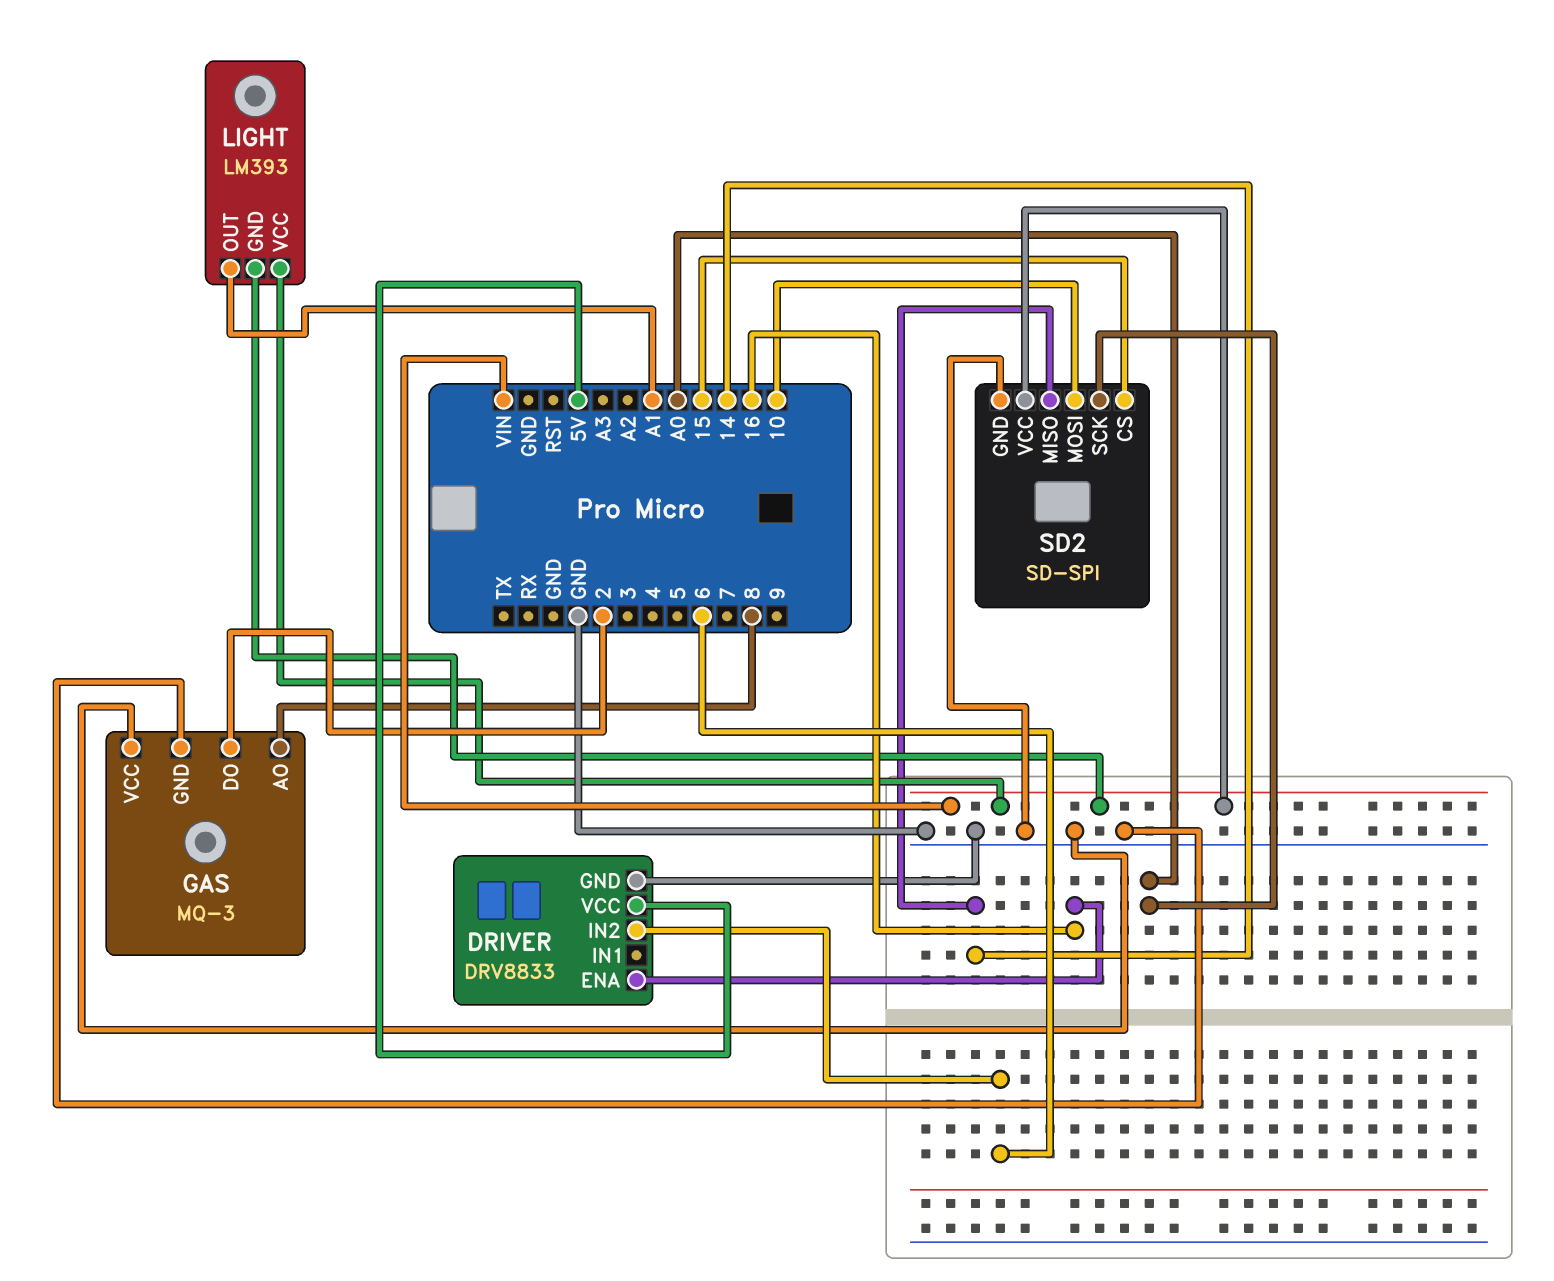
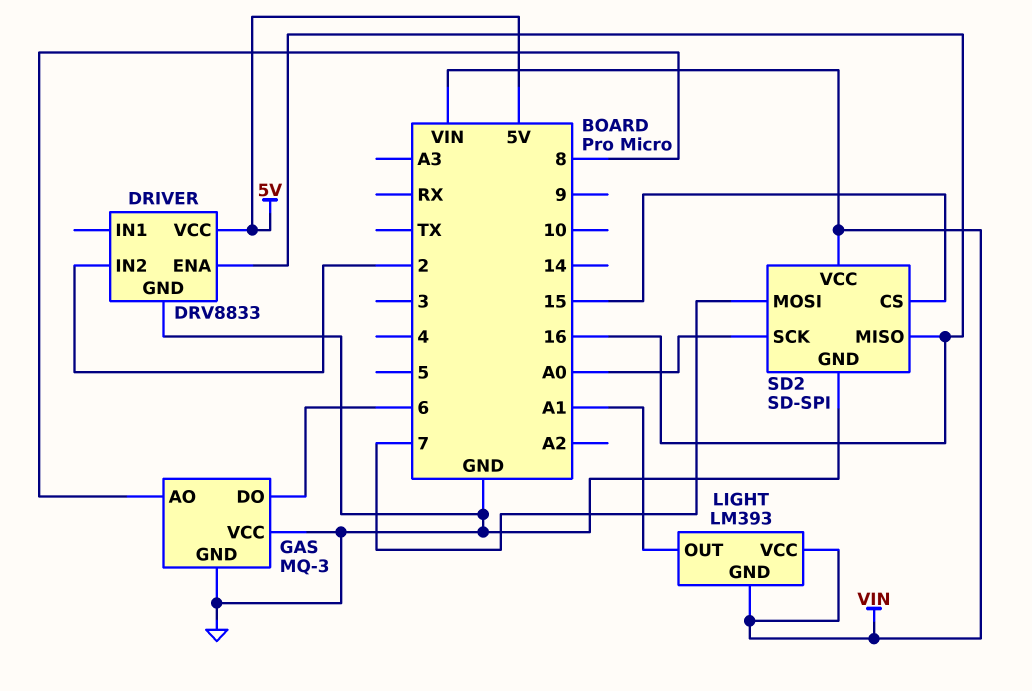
DRIVER pin IN2: 6 -> 2
GAS pin DO: 2 -> 6
SD2 pin MISO: 14 -> 16
SD2 pin MOSI: 10 -> 7

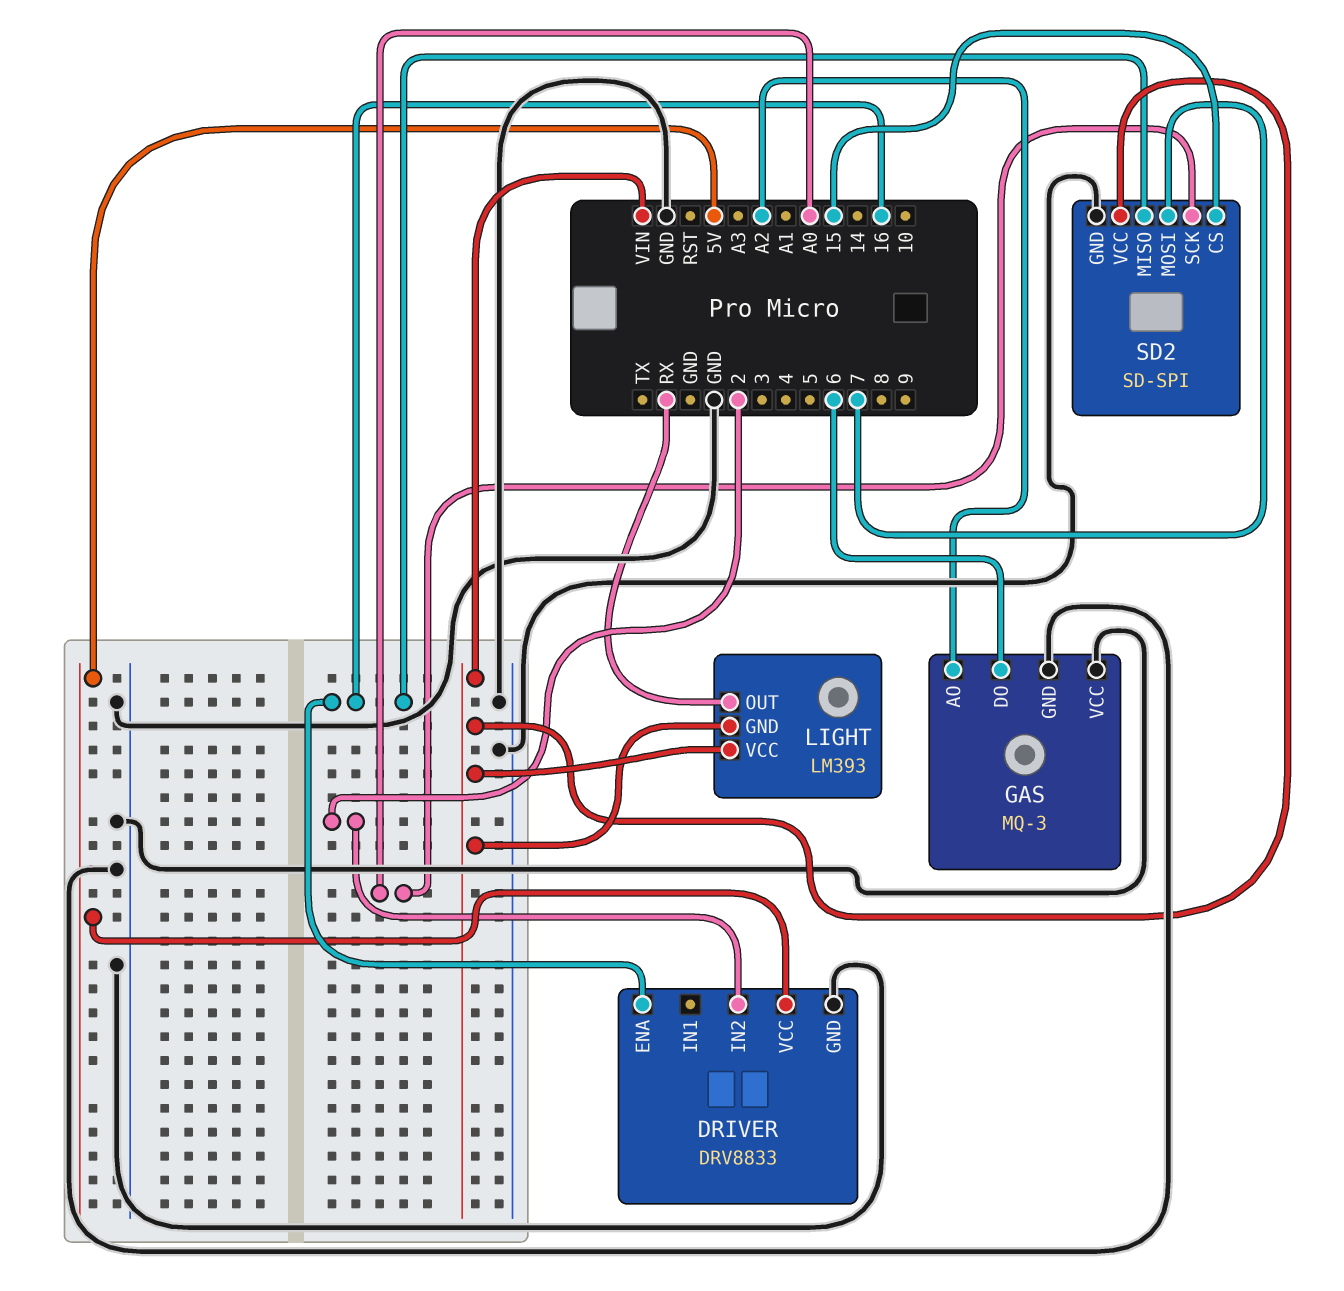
GAS pin AO: 8 -> A2
LIGHT pin OUT: A1 -> RX

